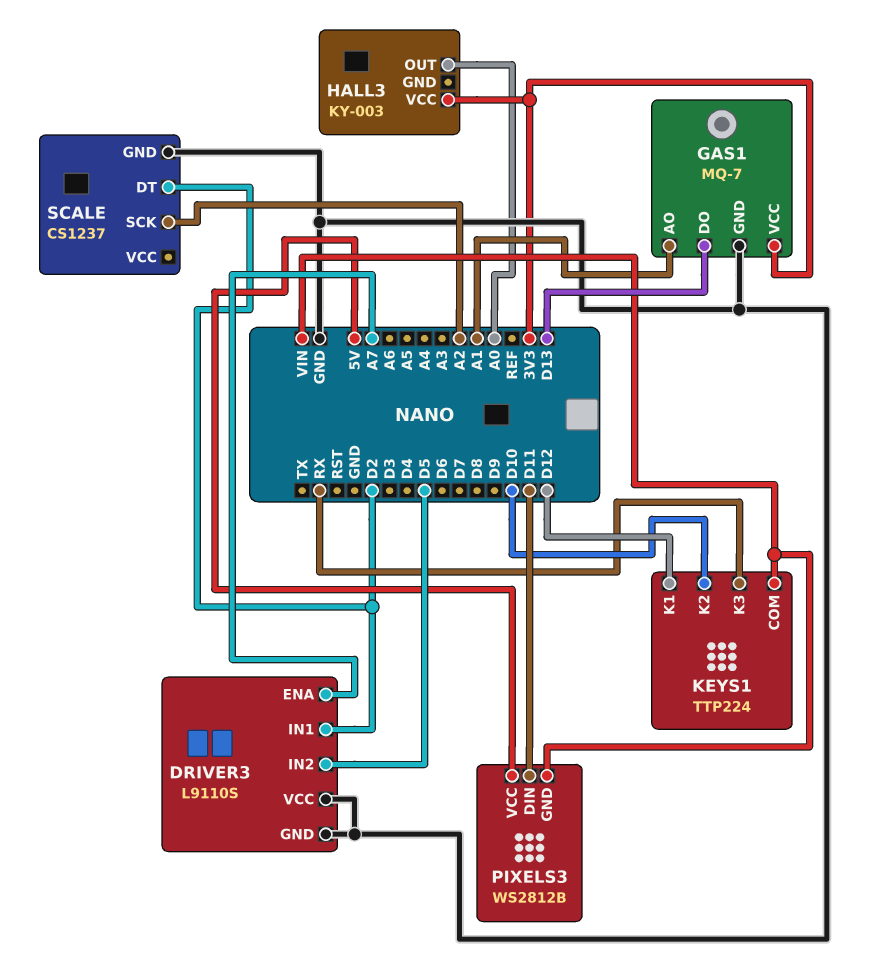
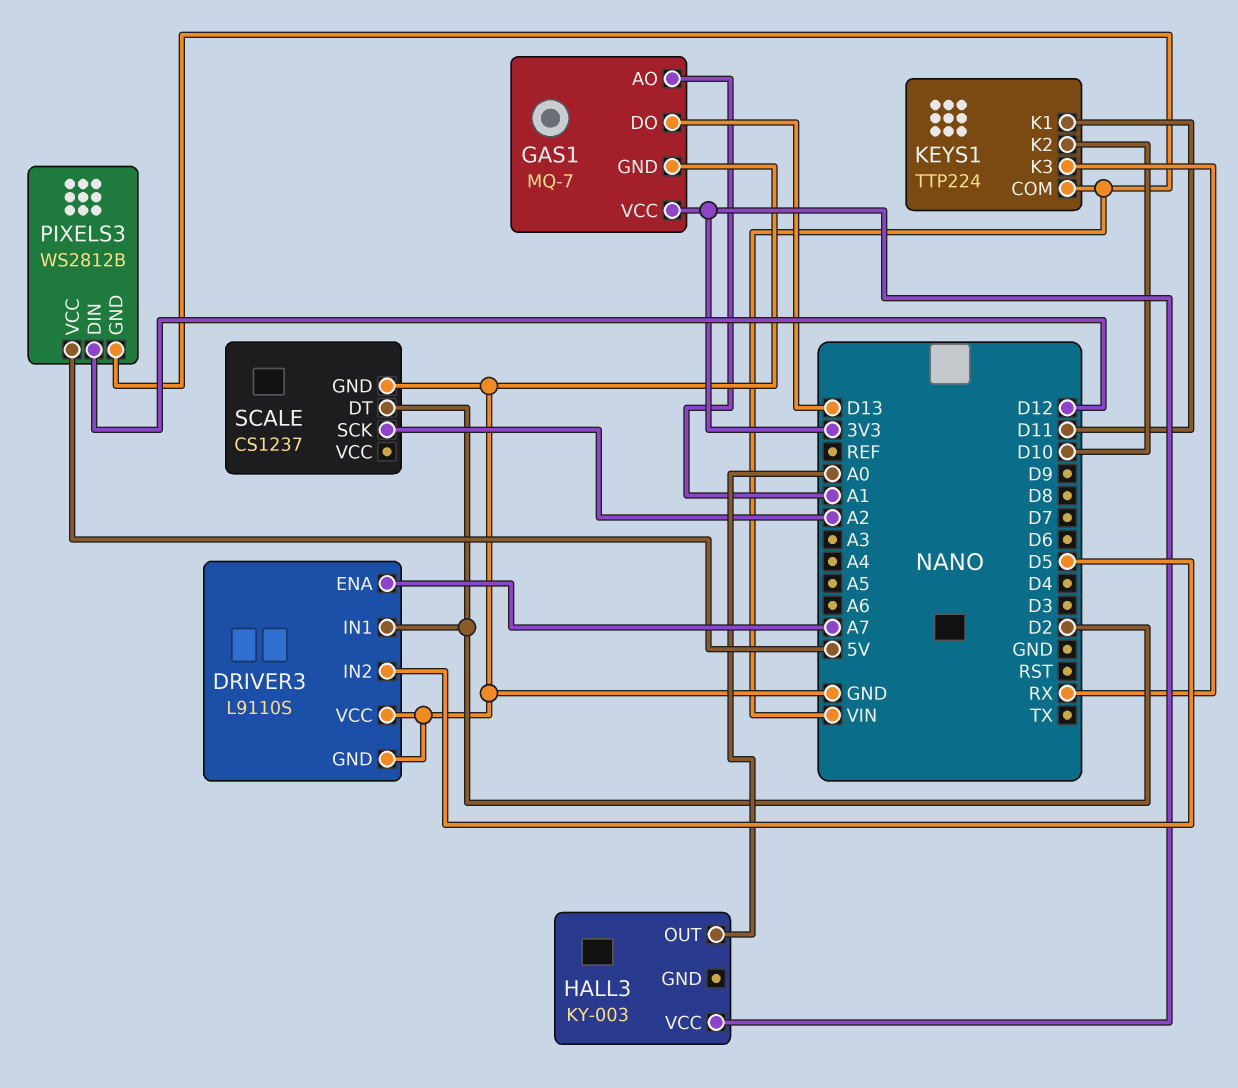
KEYS1 pin K1: D12 -> D11
PIXELS3 pin DIN: D11 -> D12

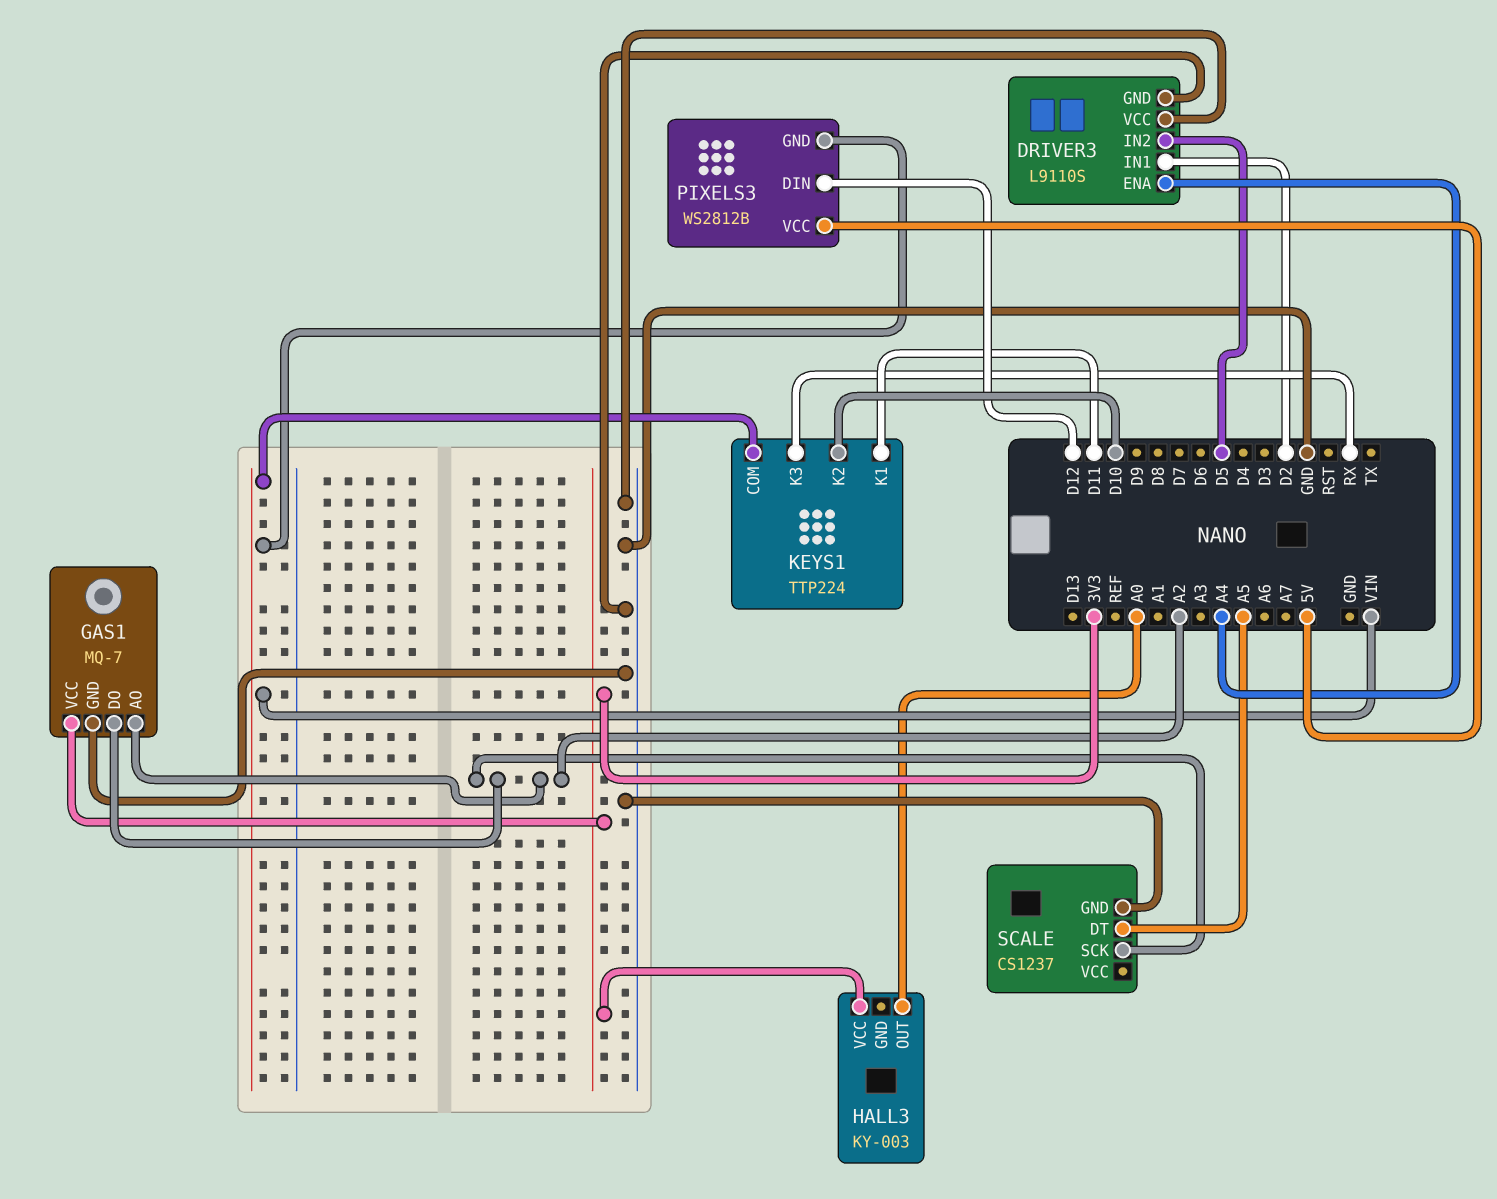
DRIVER3 pin ENA: A7 -> A4
GAS1 pin AO: A1 -> A2
GAS1 pin DO: D13 -> A2
SCALE pin DT: D2 -> A5

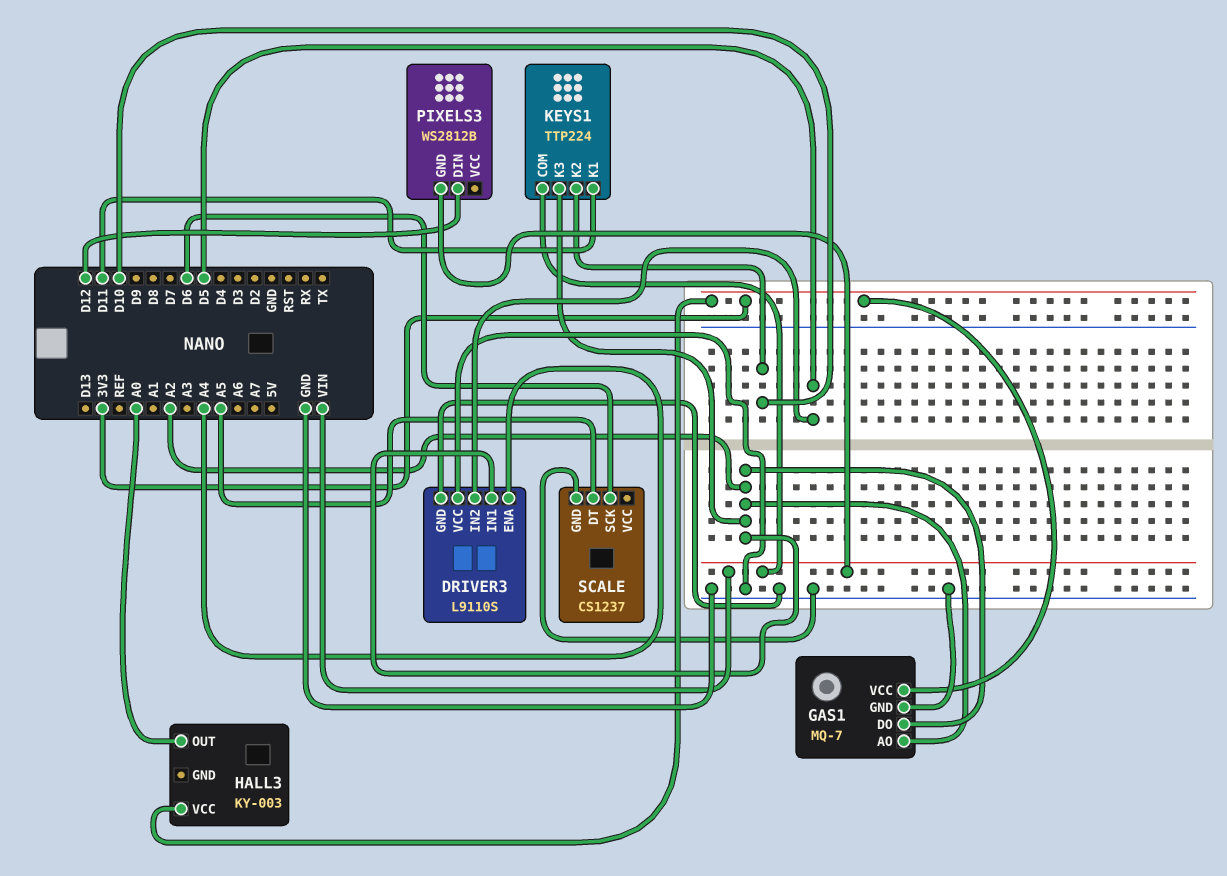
DRIVER3 pin IN1: D2 -> A2
KEYS1 pin K3: RX -> A2
PIXELS3 pin VCC: 5V -> none
SCALE pin SCK: A2 -> D6

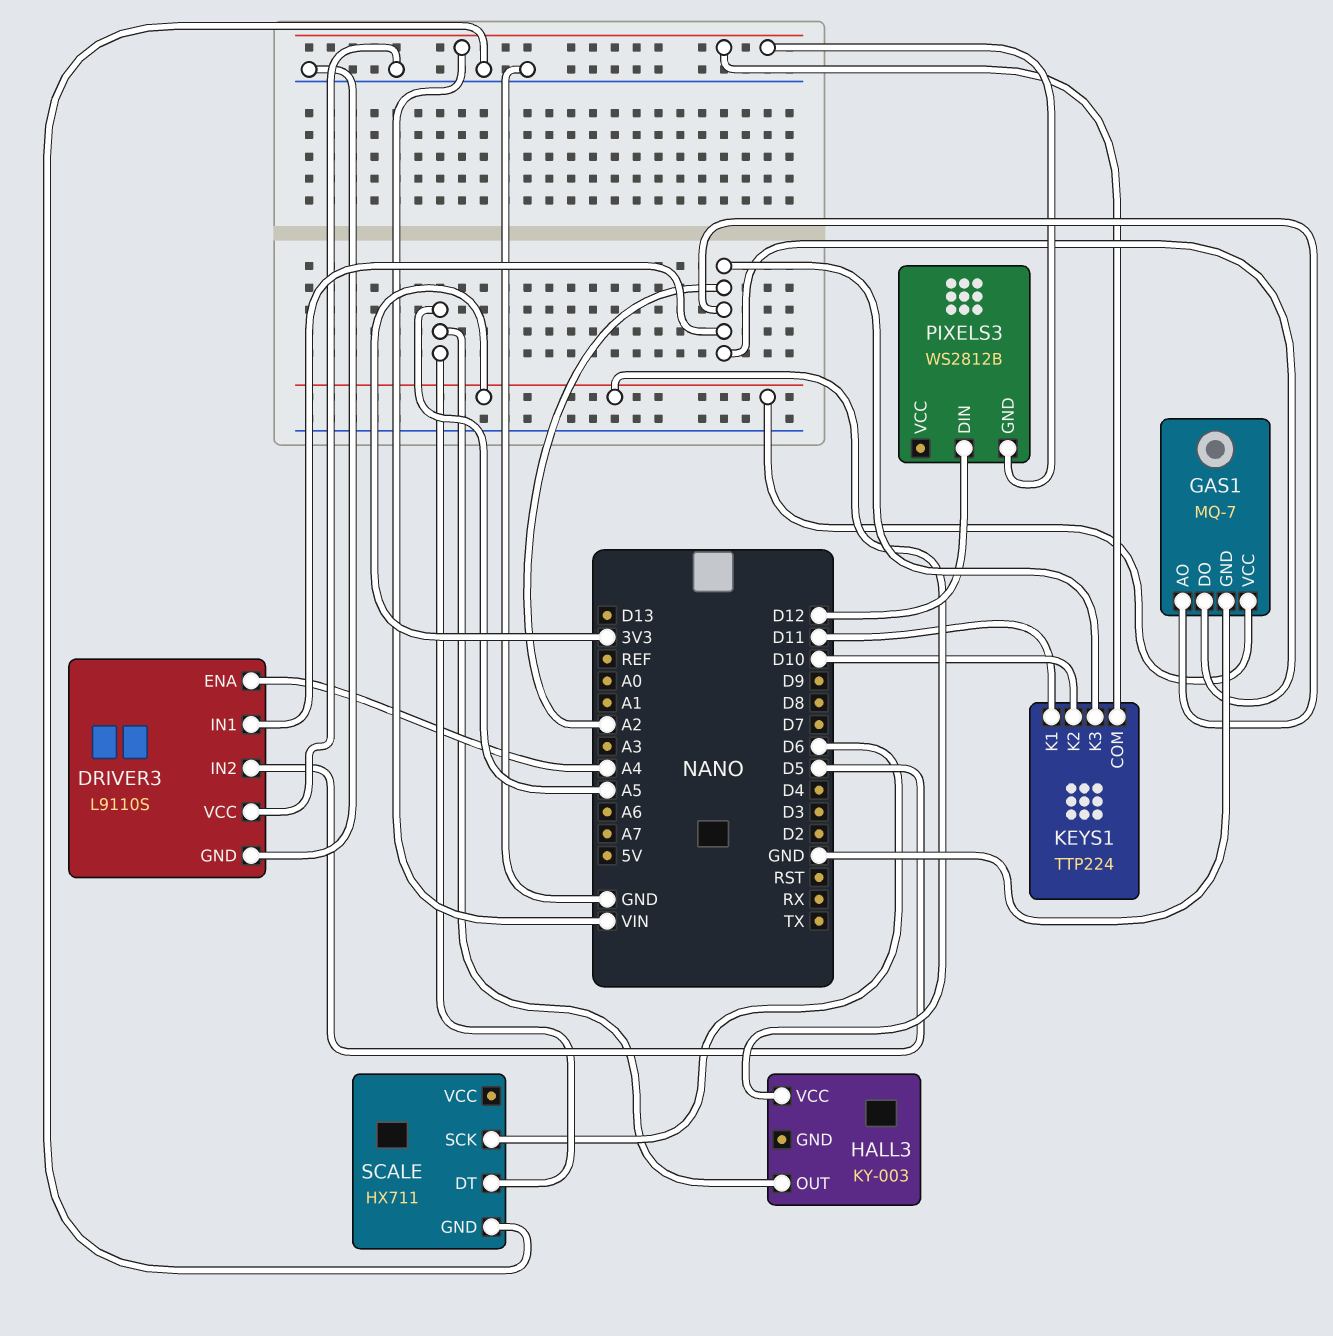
HALL3 pin OUT: A0 -> A5
SCALE: CS1237 -> HX711

